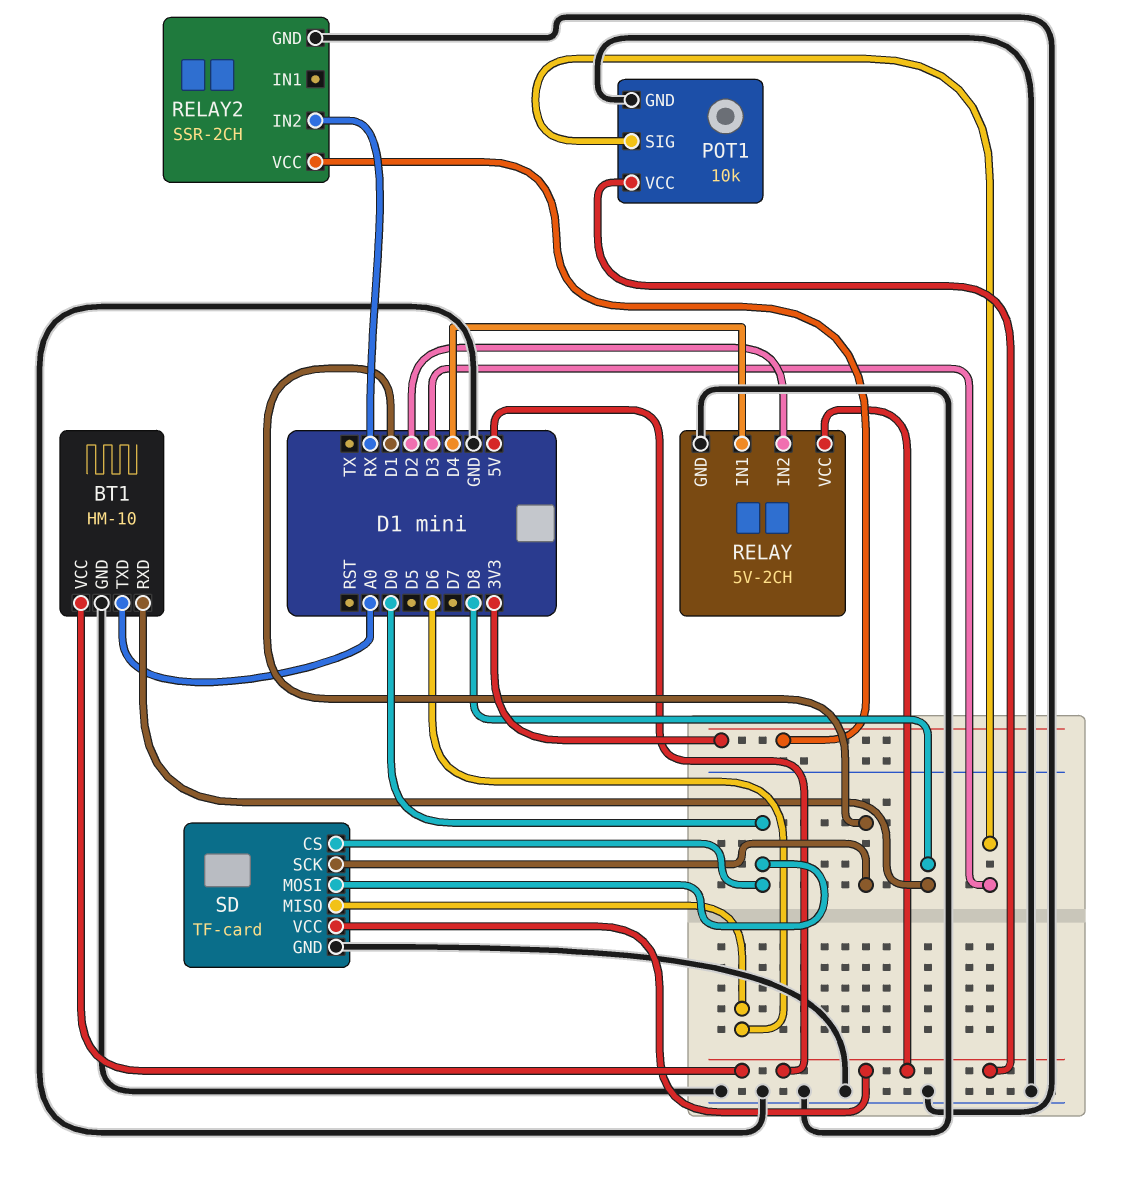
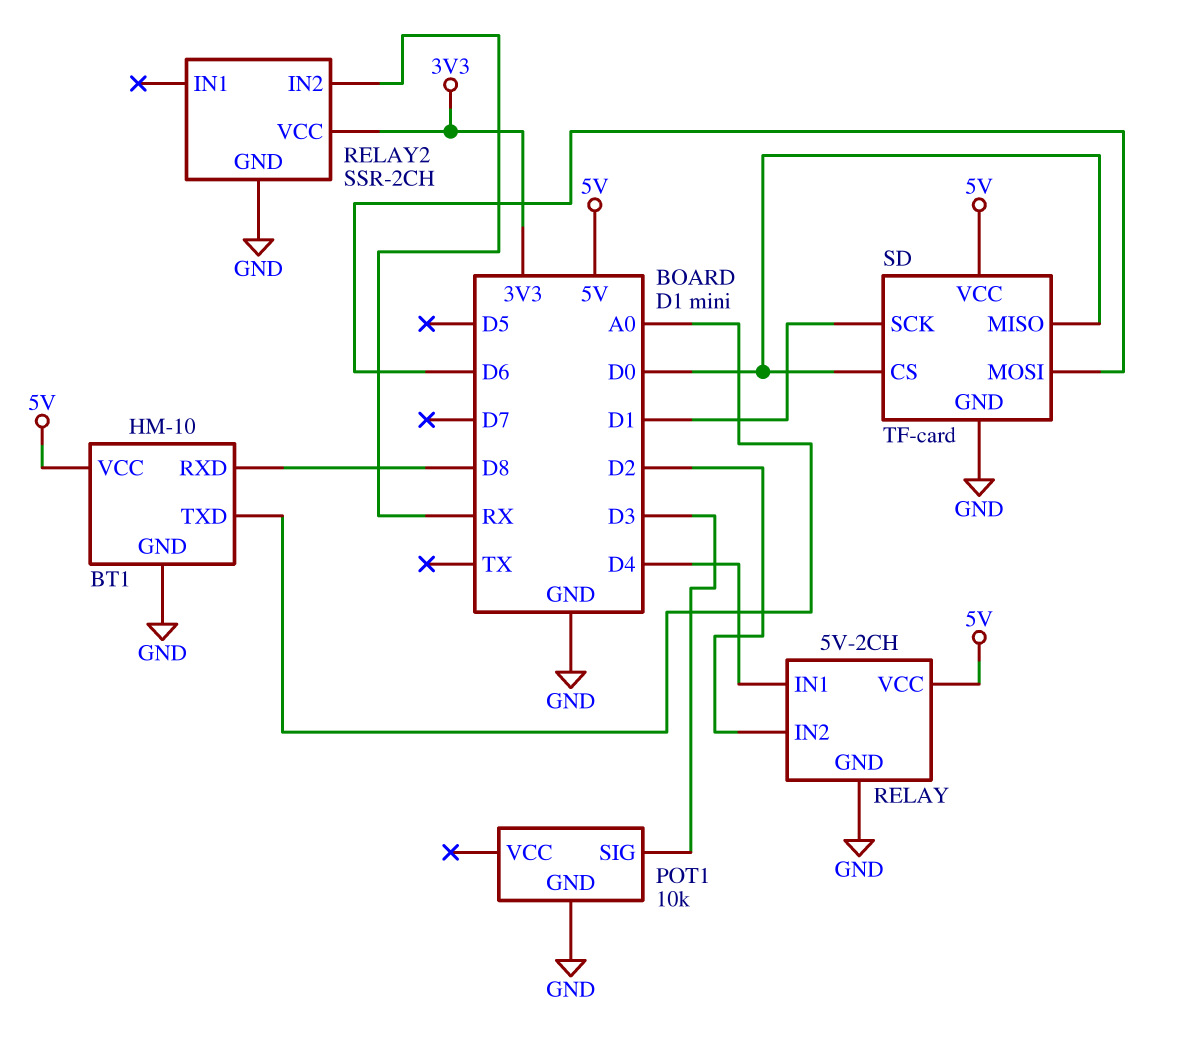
POT1 pin VCC: 5V -> none
SD pin MISO: D6 -> D0
SD pin MOSI: D0 -> D6

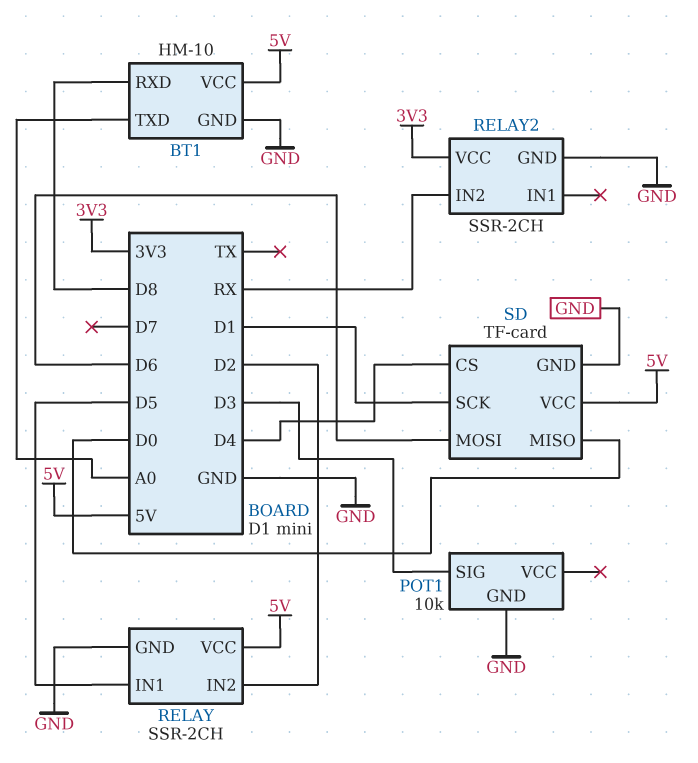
RELAY: 5V-2CH -> SSR-2CH
RELAY pin IN1: D4 -> D5
SD pin CS: D0 -> D4

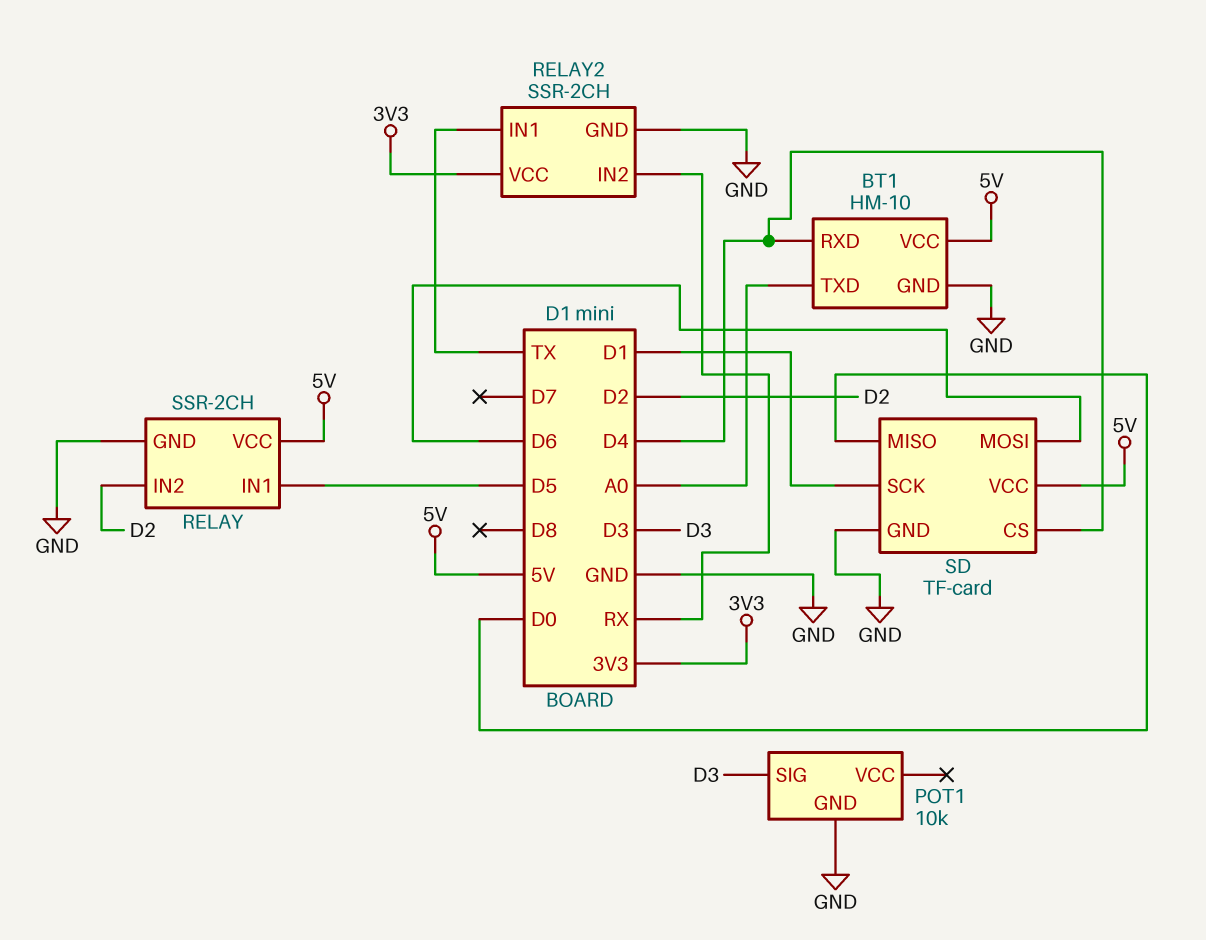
BT1 pin RXD: D8 -> D4
RELAY2 pin IN1: none -> TX

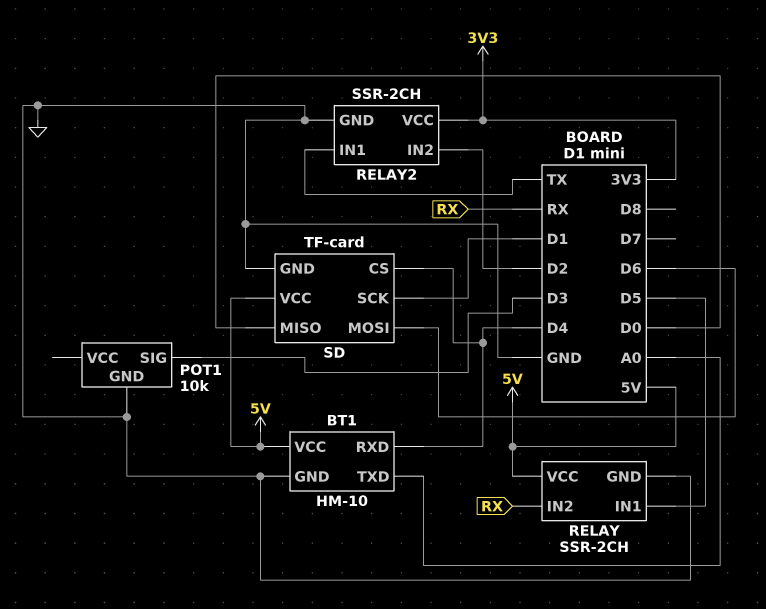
RELAY pin IN2: D2 -> RX
RELAY2 pin IN2: RX -> D2

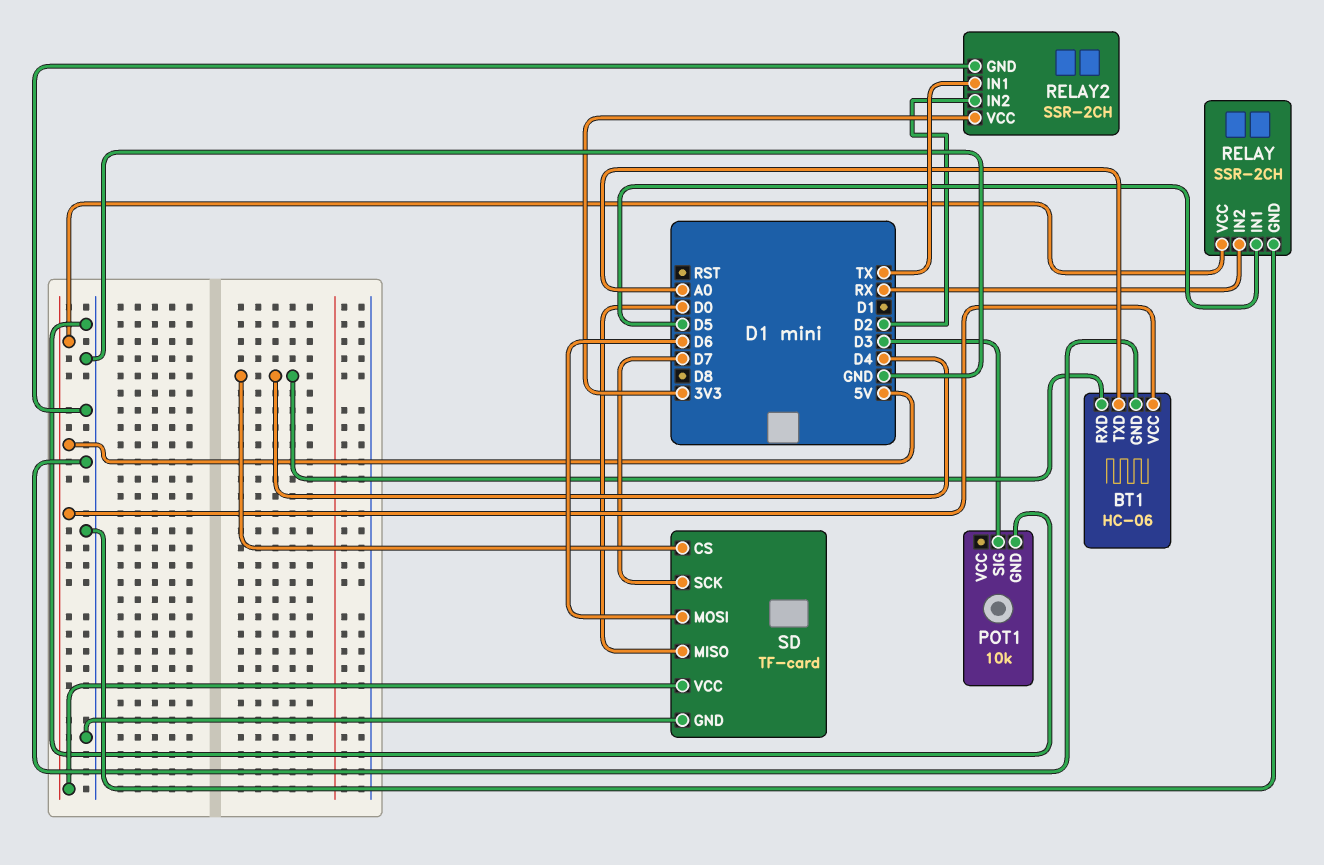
BT1: HM-10 -> HC-06
SD pin SCK: D1 -> D7

